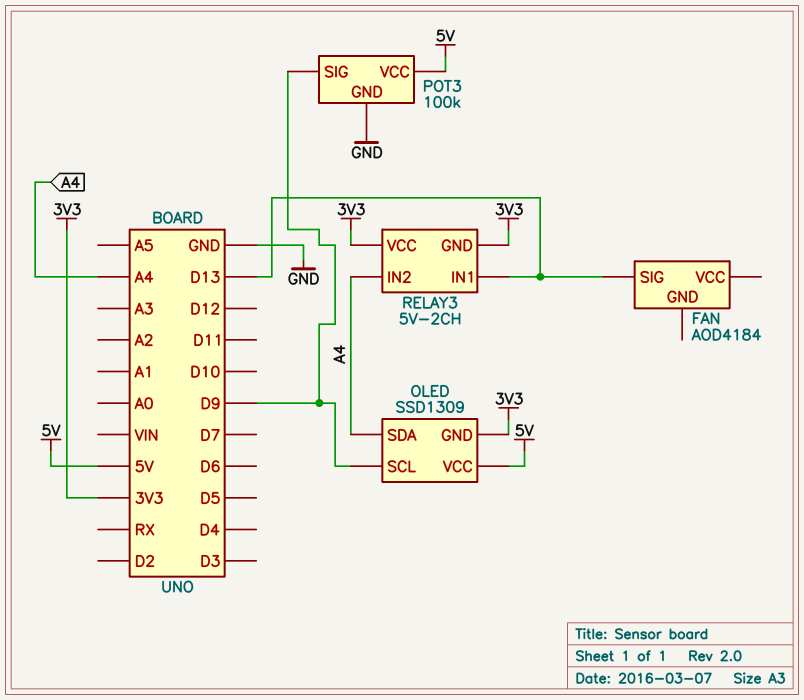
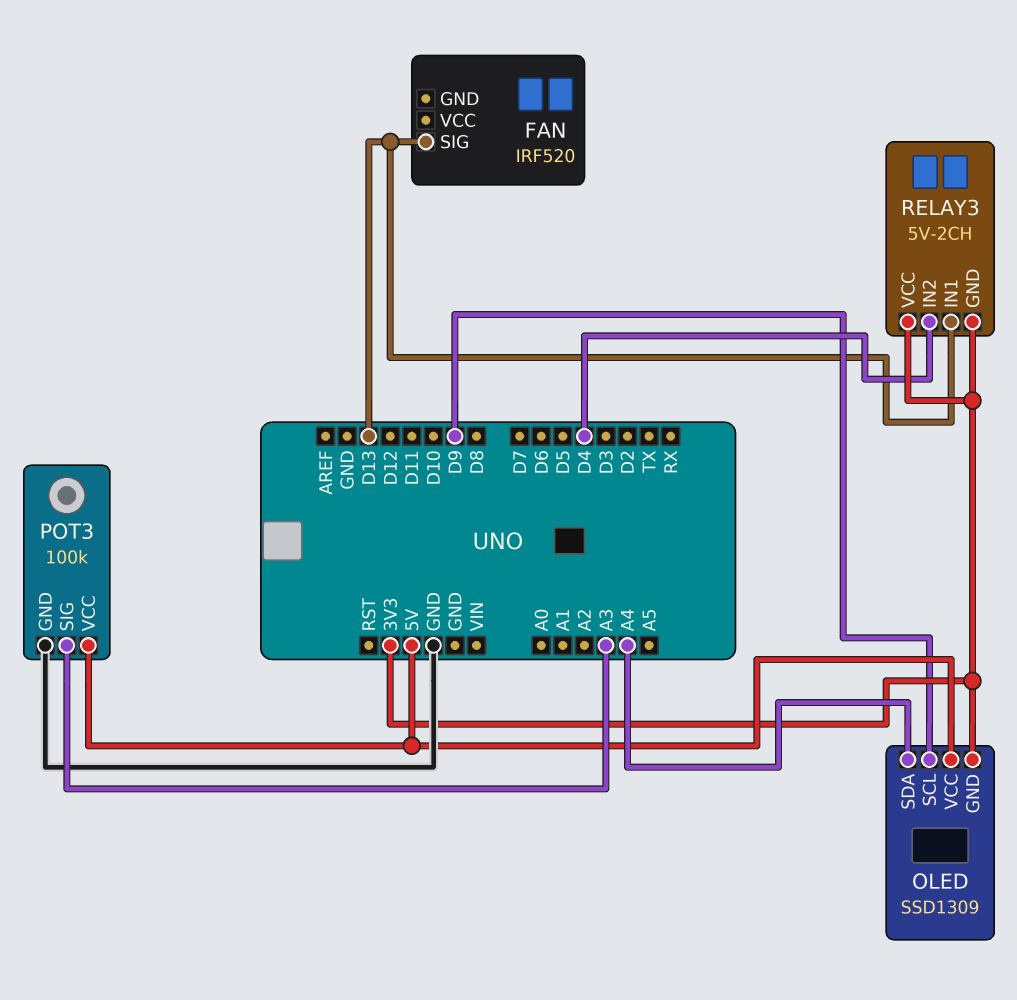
FAN: AOD4184 -> IRF520
POT3 pin SIG: D9 -> A3
RELAY3 pin IN2: A4 -> D4

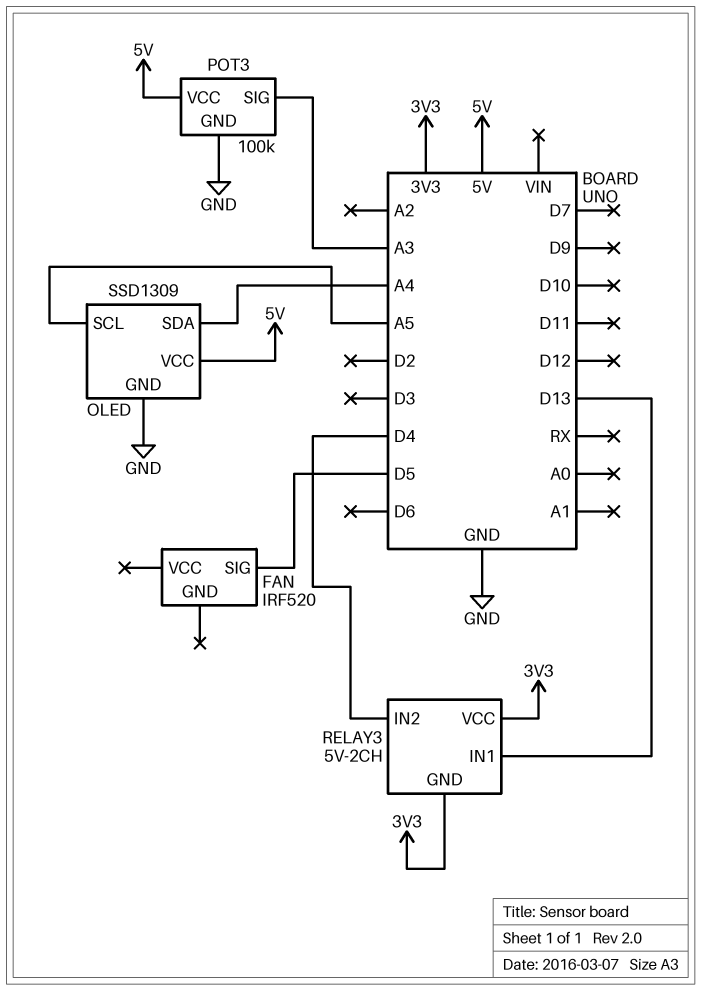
FAN pin SIG: D13 -> D5
OLED pin GND: 3V3 -> GND
OLED pin SCL: D9 -> A5

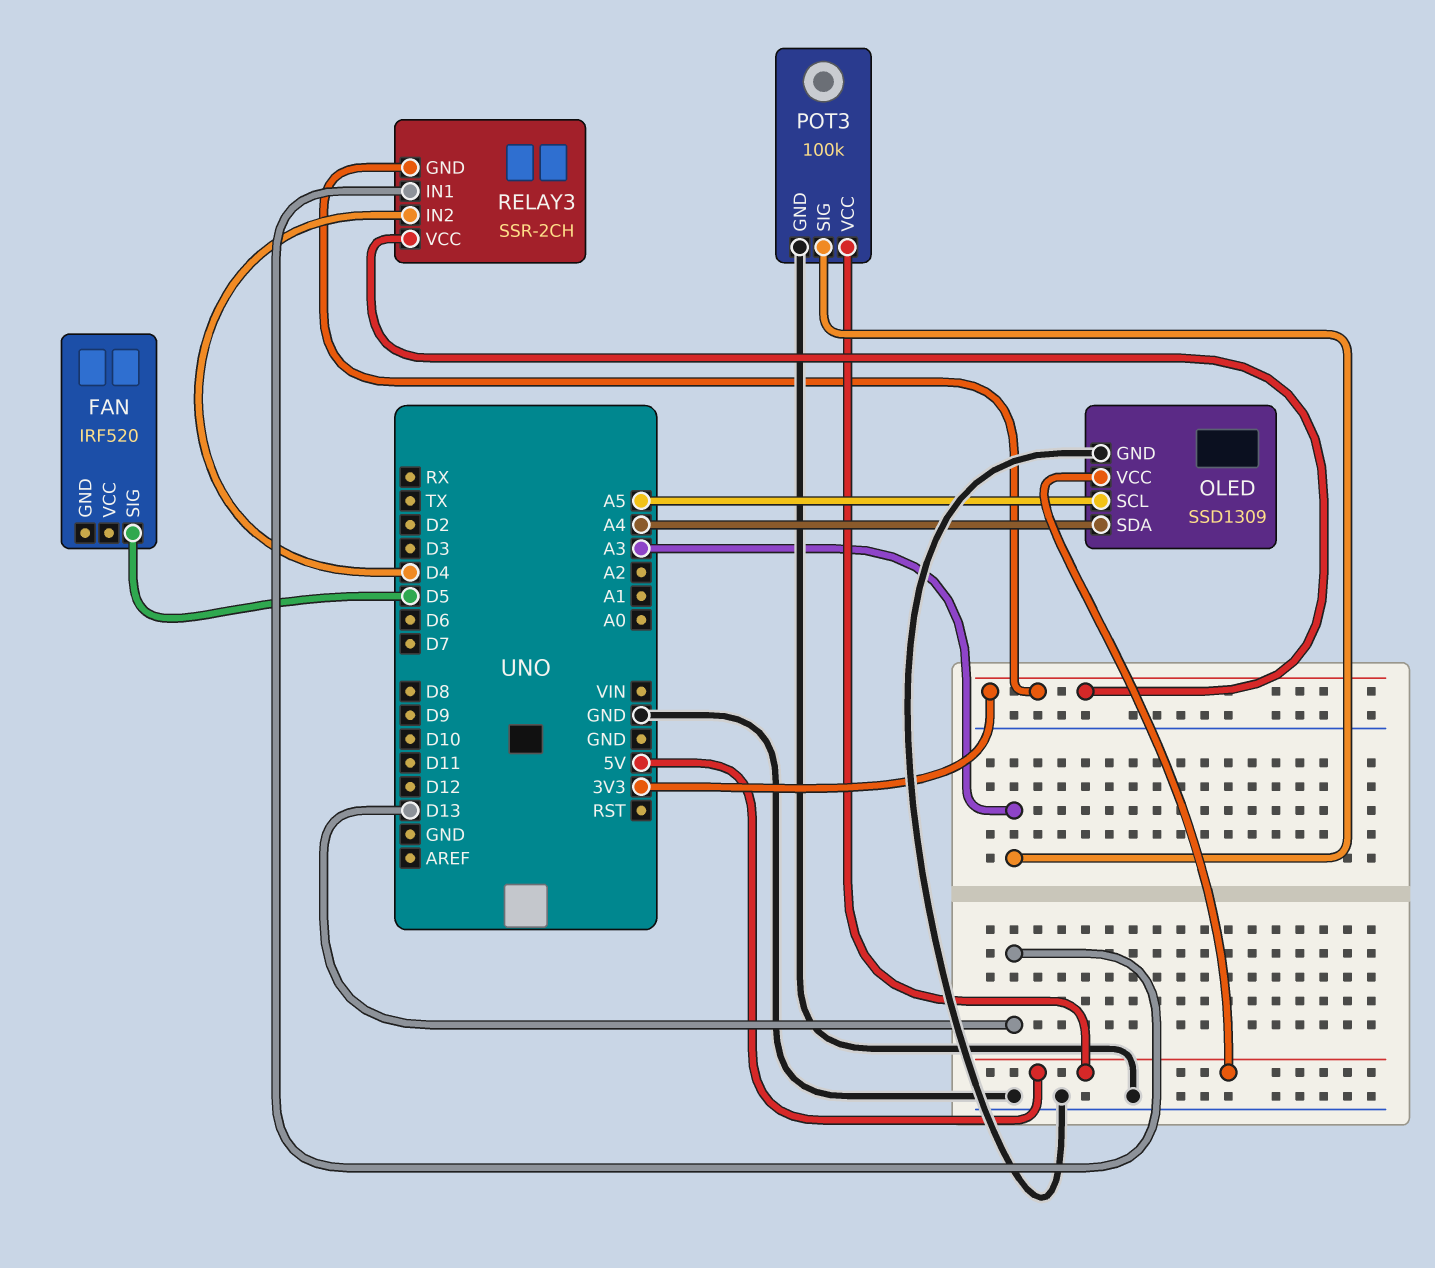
RELAY3: 5V-2CH -> SSR-2CH

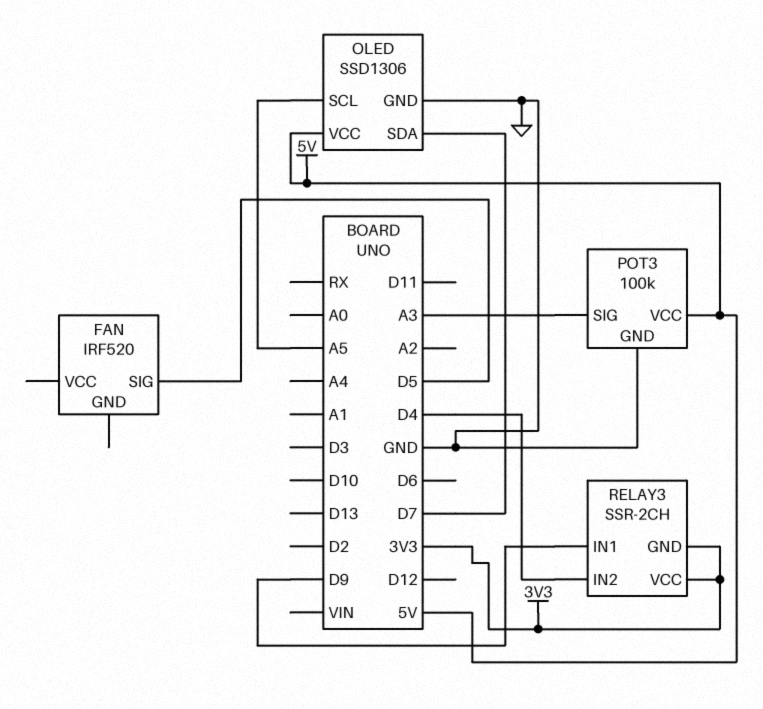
OLED: SSD1309 -> SSD1306
OLED pin SDA: A4 -> D7
RELAY3 pin IN1: D13 -> D9

